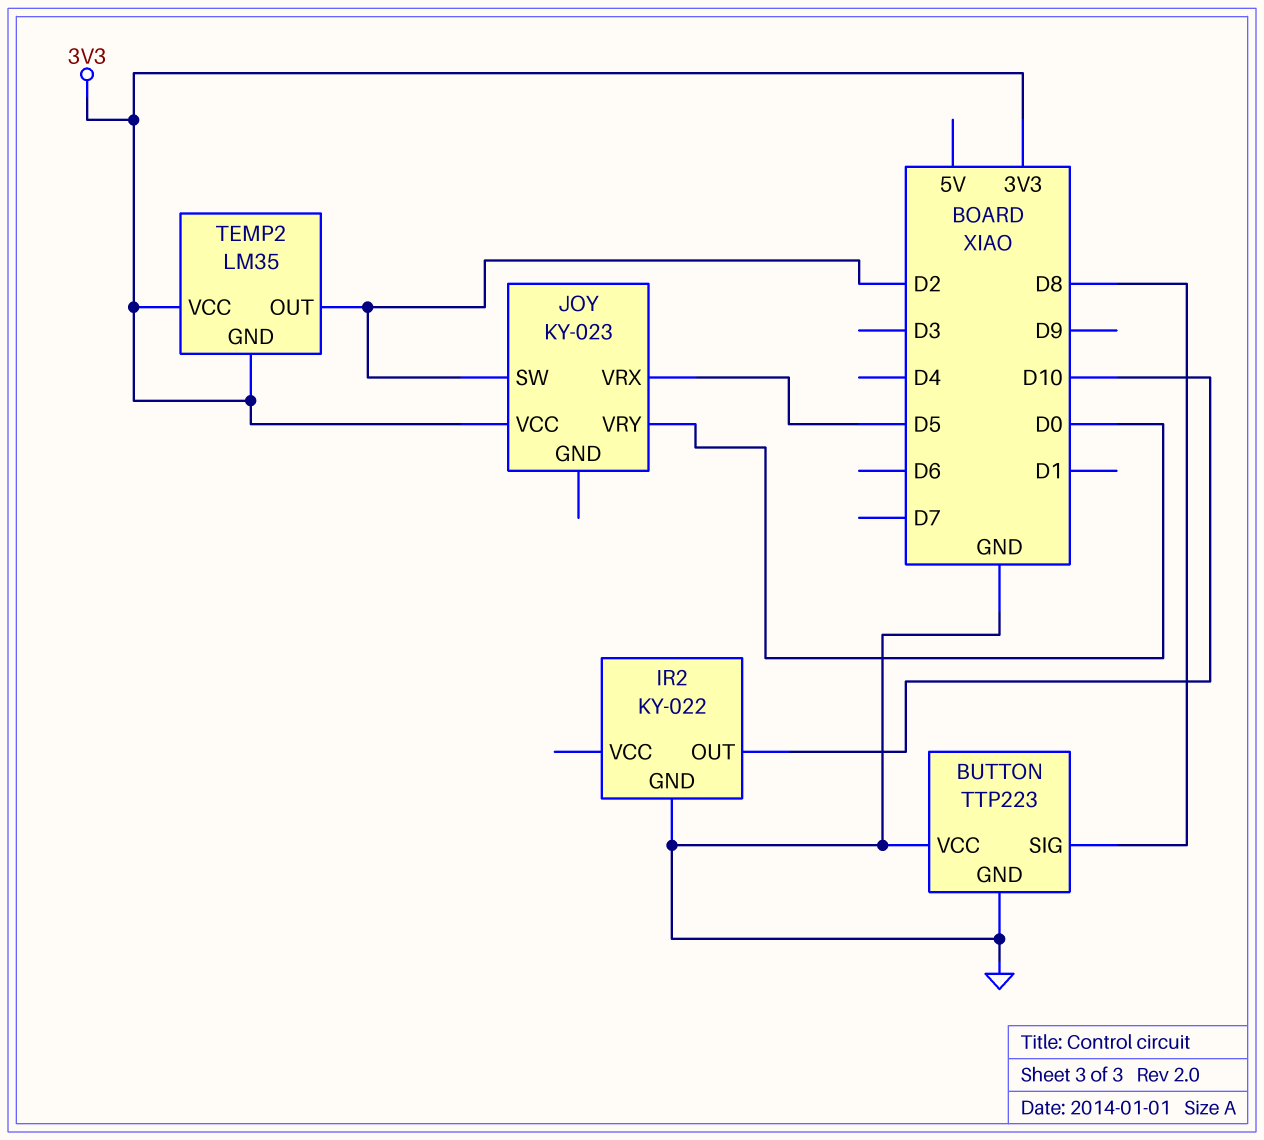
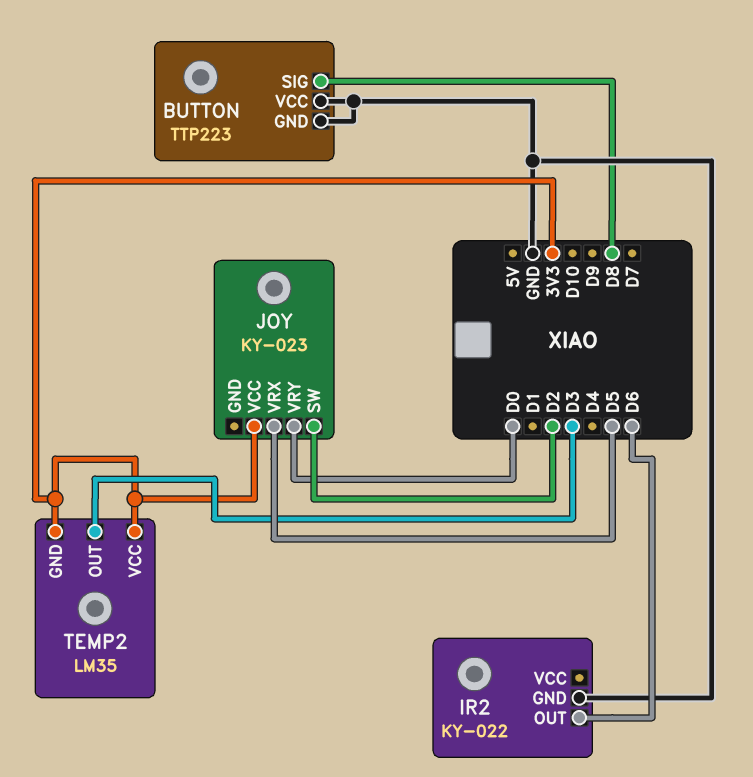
IR2 pin OUT: D10 -> D6
TEMP2 pin OUT: D2 -> D3

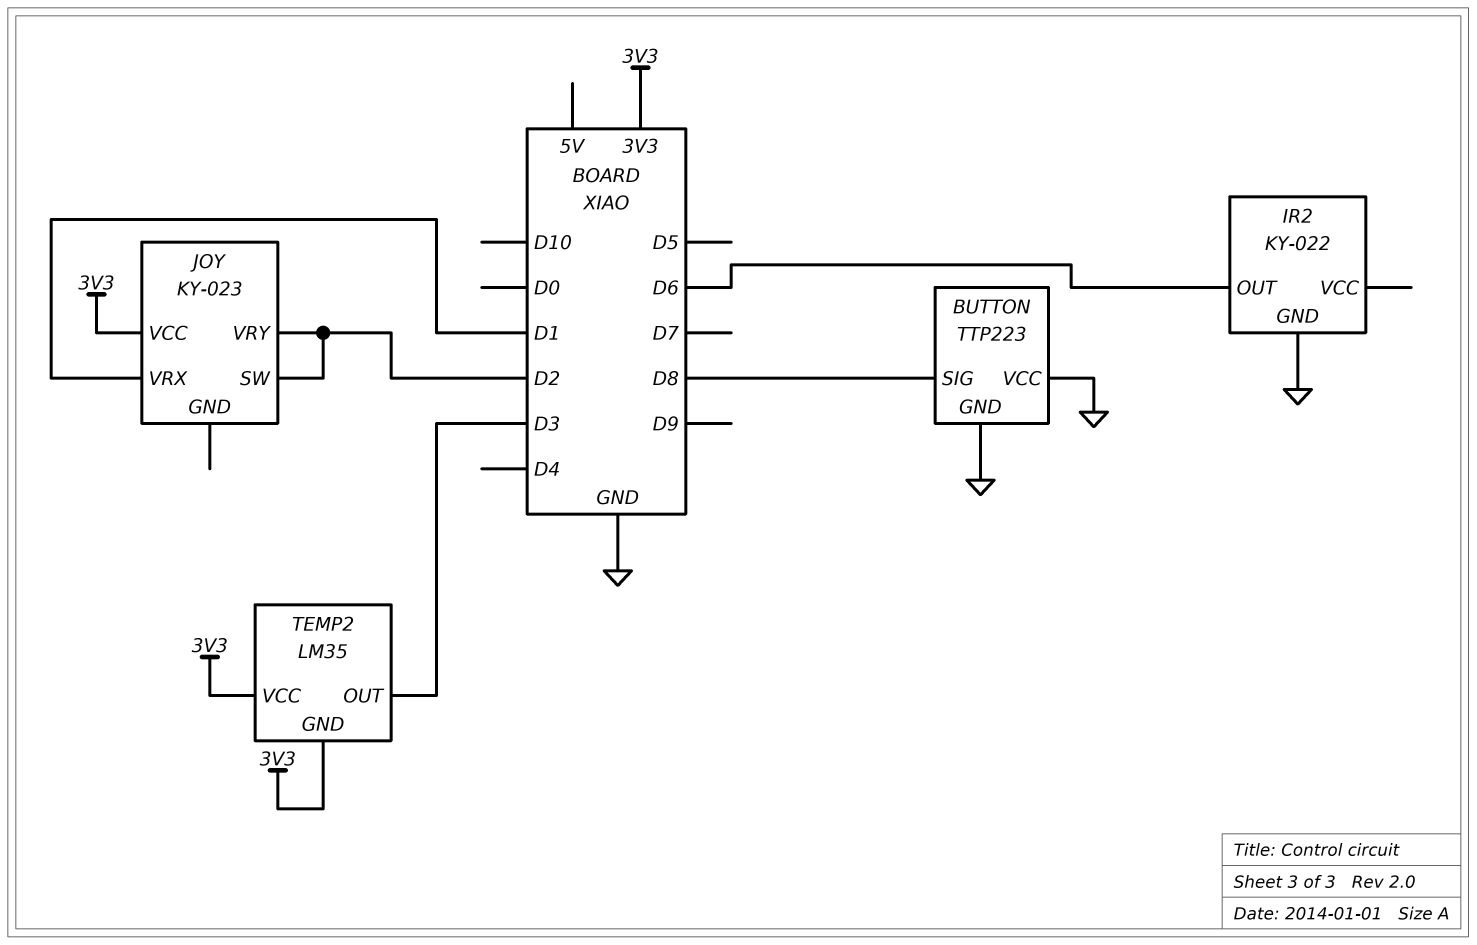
JOY pin VRX: D5 -> D1
JOY pin VRY: D0 -> D2

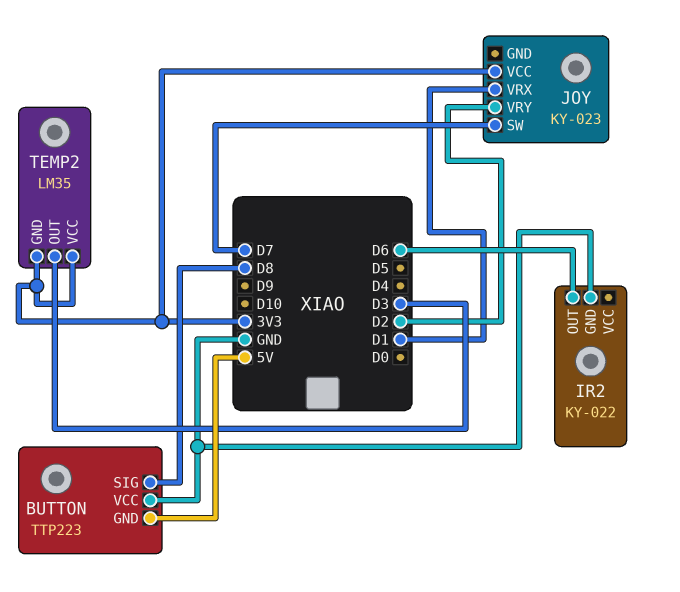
BUTTON pin GND: GND -> 5V
JOY pin SW: D2 -> D7

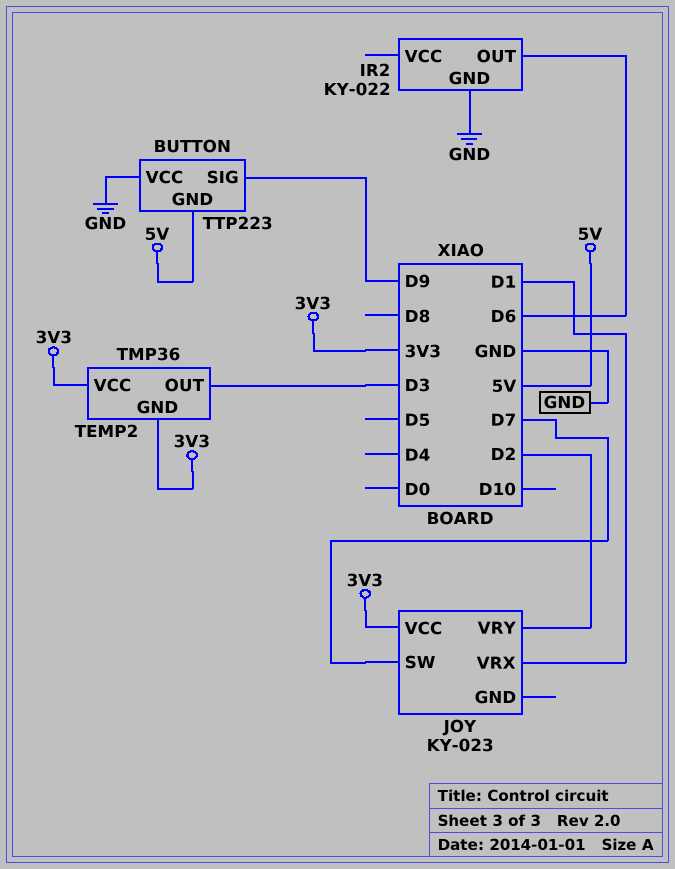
BUTTON pin SIG: D8 -> D9
TEMP2: LM35 -> TMP36

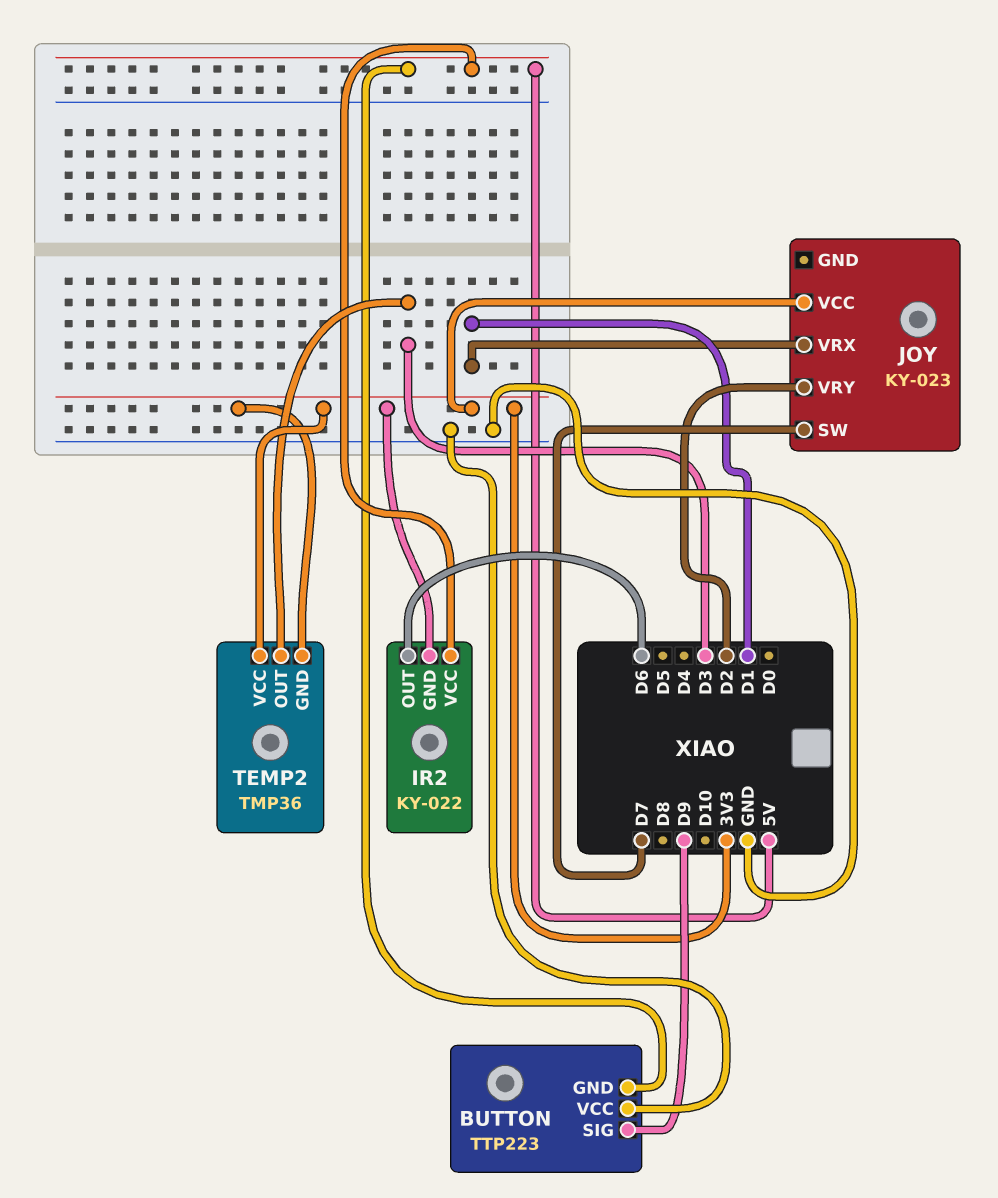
IR2 pin GND: GND -> 3V3
IR2 pin VCC: none -> 5V

